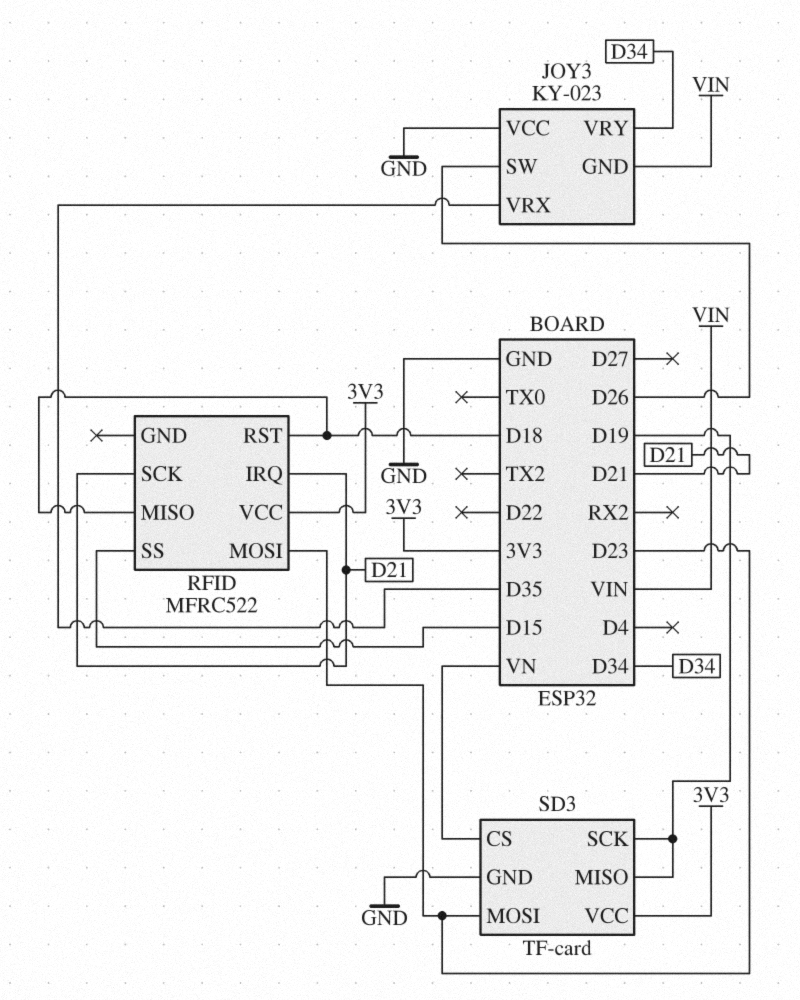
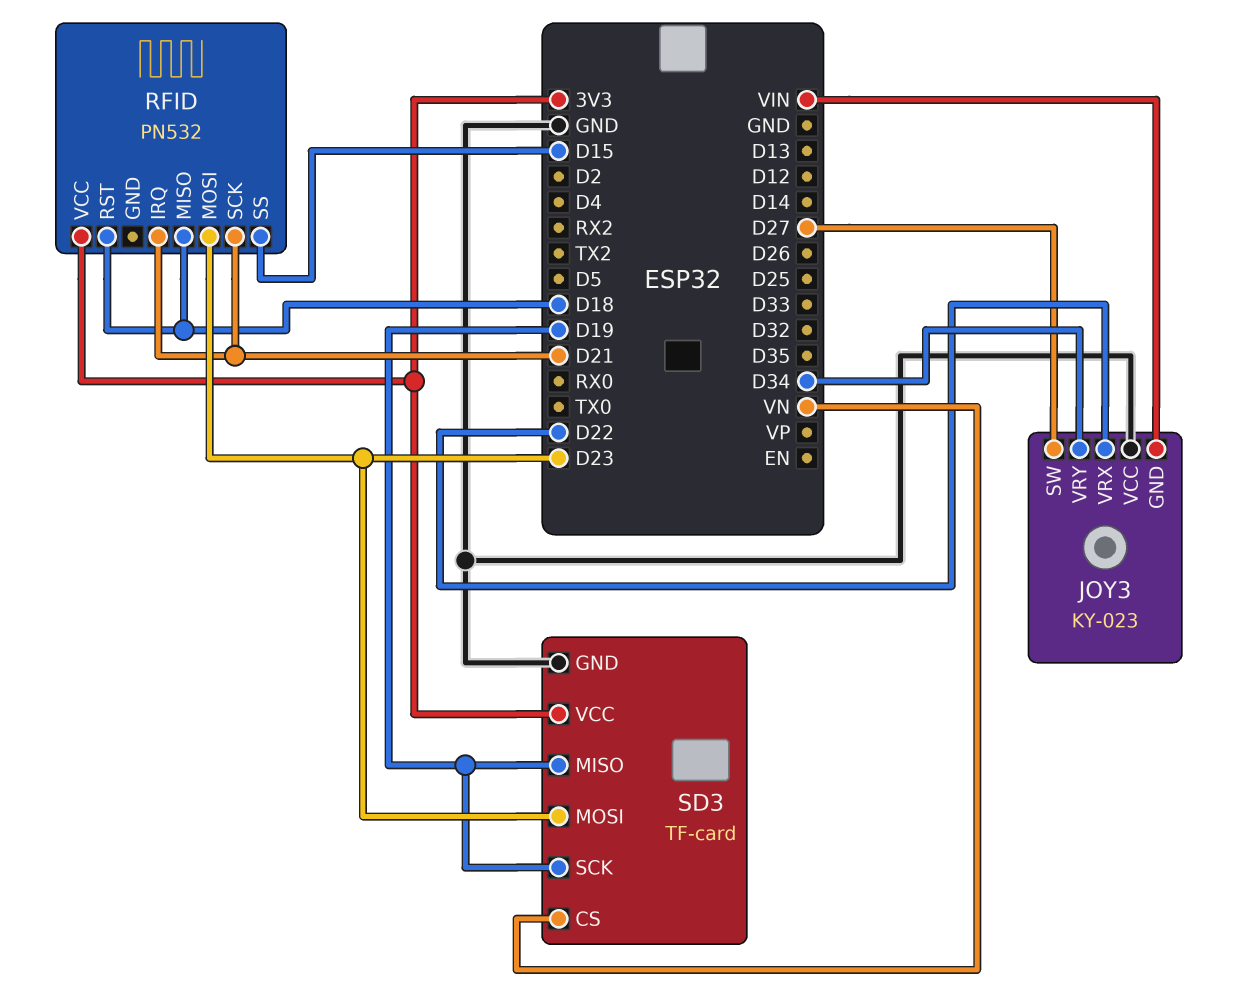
JOY3 pin SW: D26 -> D27
JOY3 pin VRX: D35 -> D22
RFID: MFRC522 -> PN532

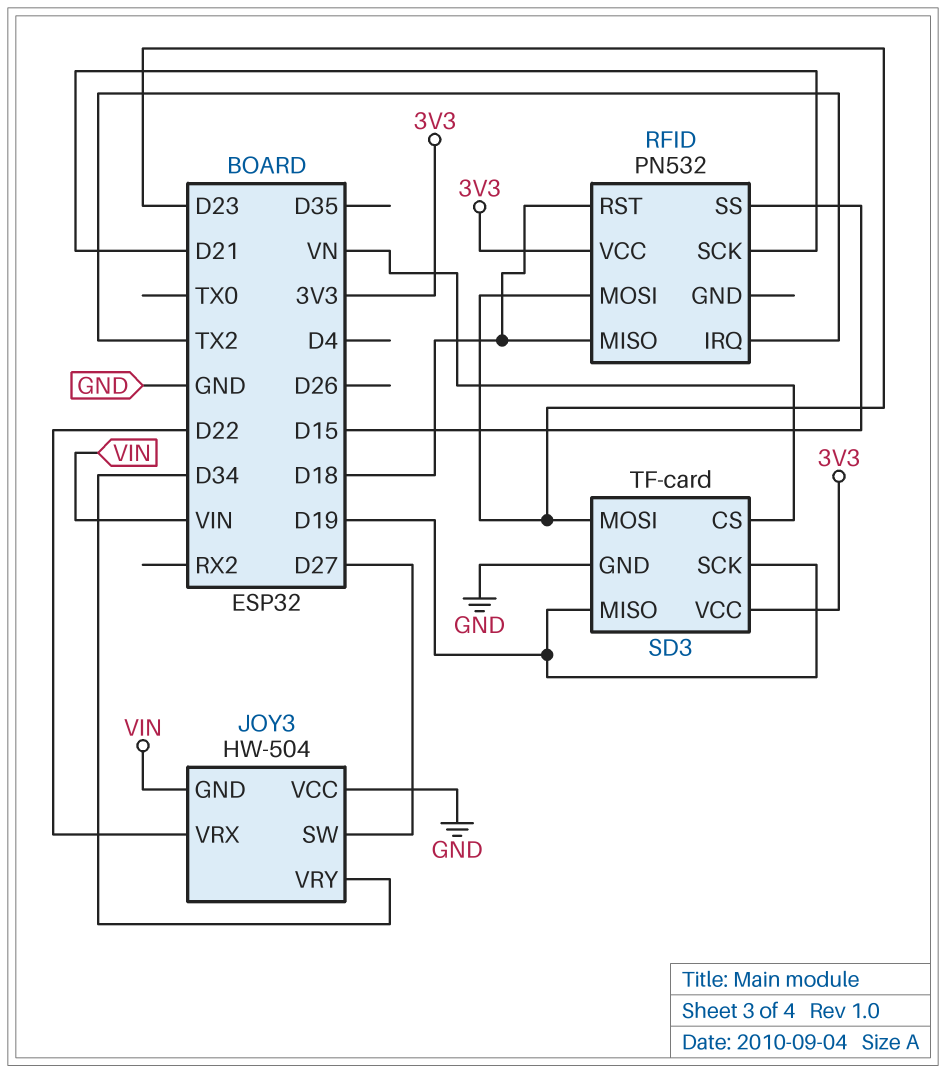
JOY3: KY-023 -> HW-504
RFID pin IRQ: D21 -> TX2

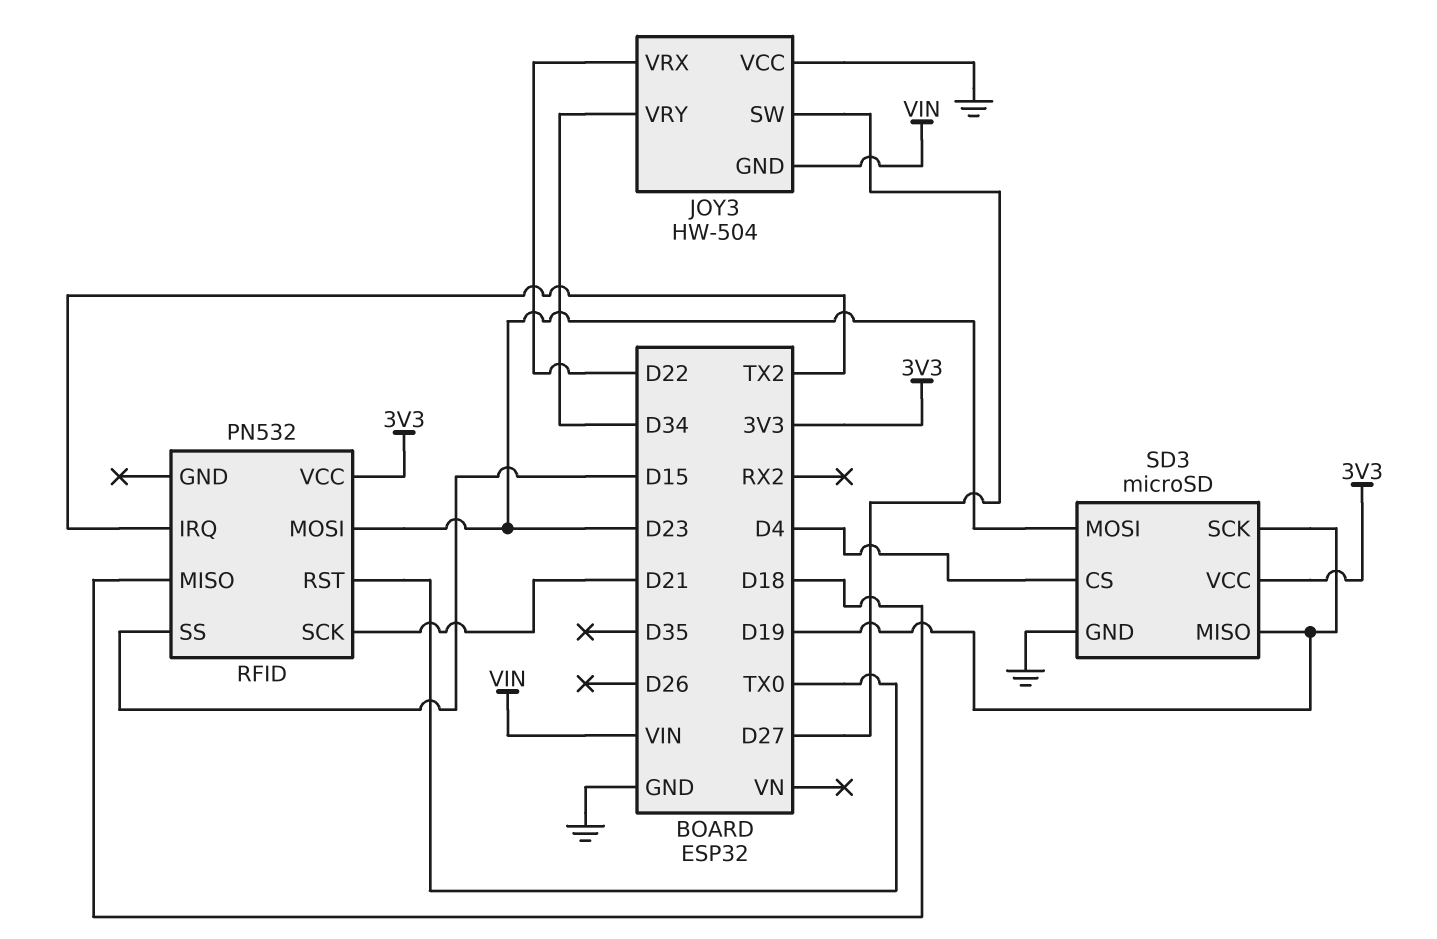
RFID pin RST: D18 -> TX0
SD3: TF-card -> microSD
SD3 pin CS: VN -> D4

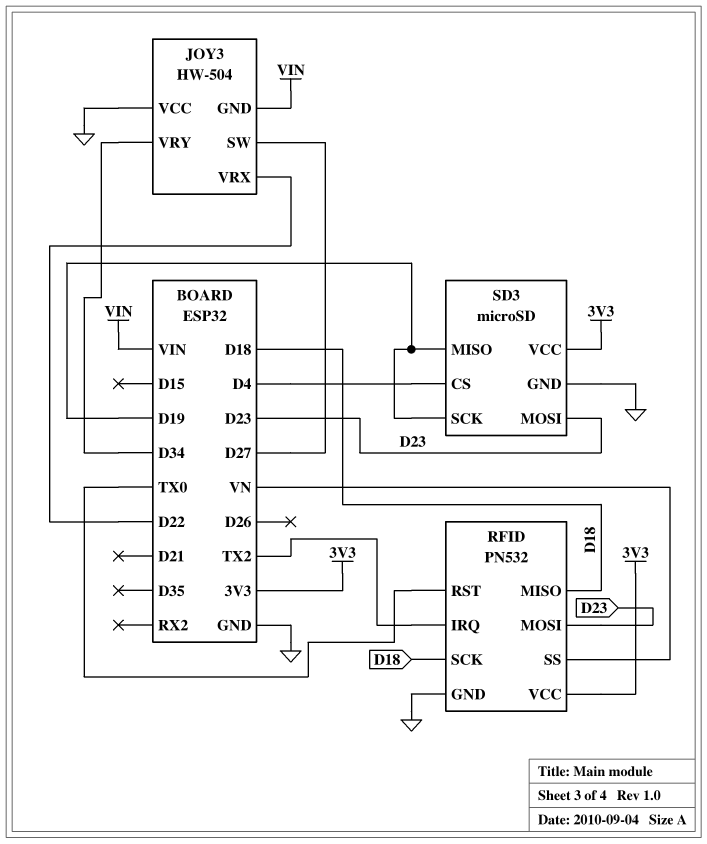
RFID pin GND: none -> GND
RFID pin SCK: D21 -> D18
RFID pin SS: D15 -> VN

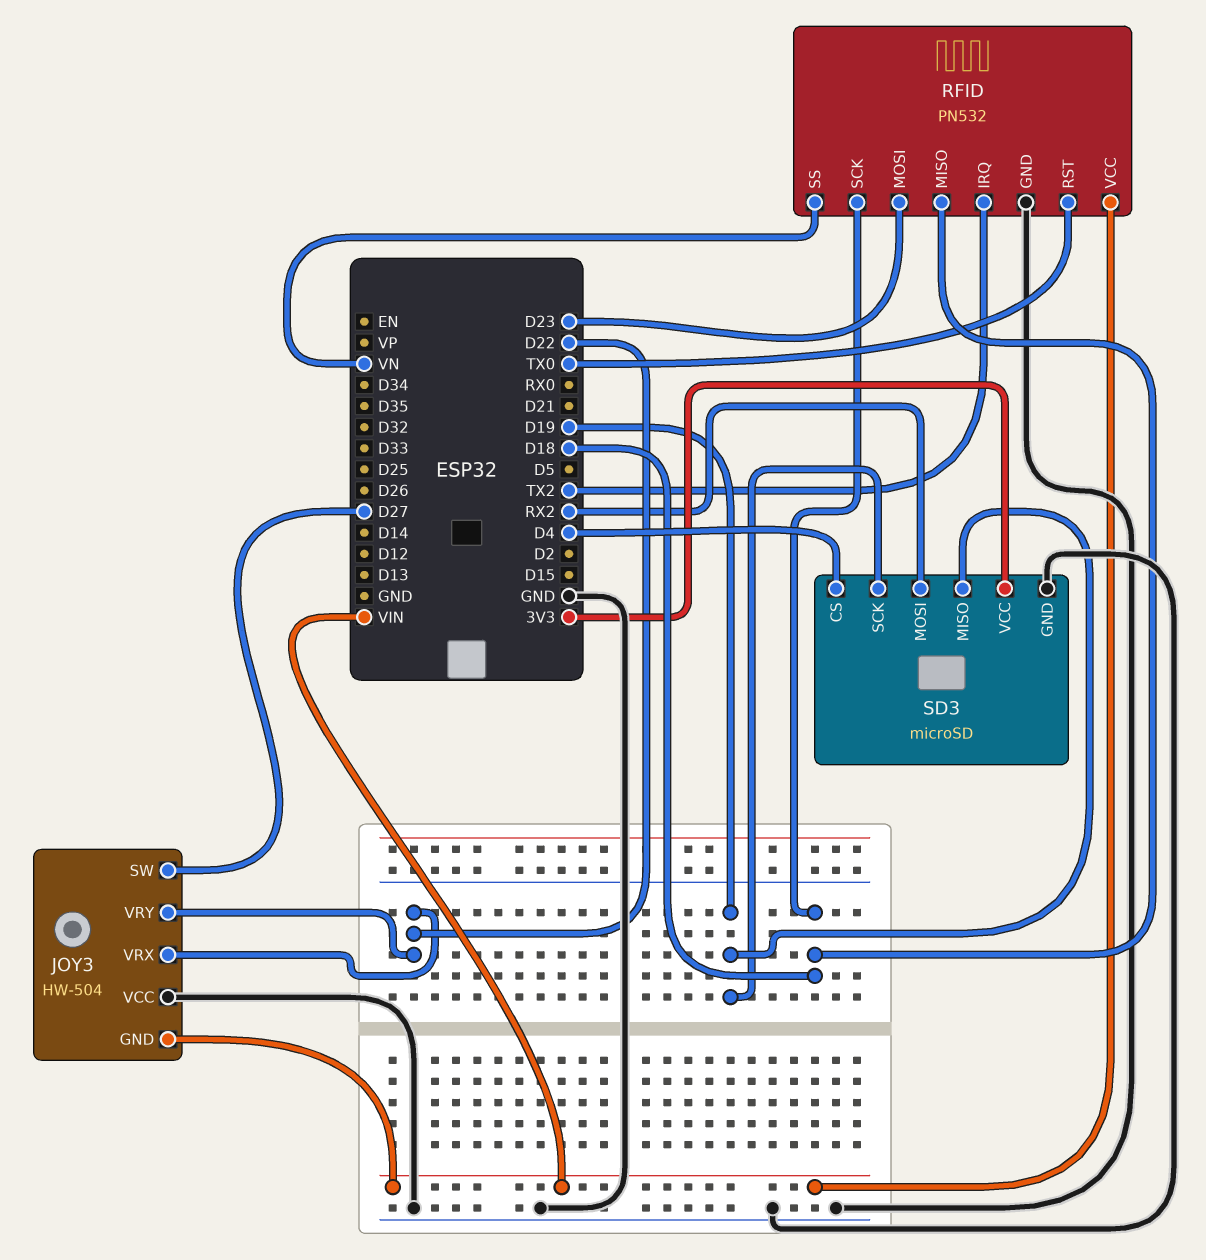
JOY3 pin VRY: D34 -> D22
RFID pin VCC: 3V3 -> VIN
SD3 pin MOSI: D23 -> RX2

